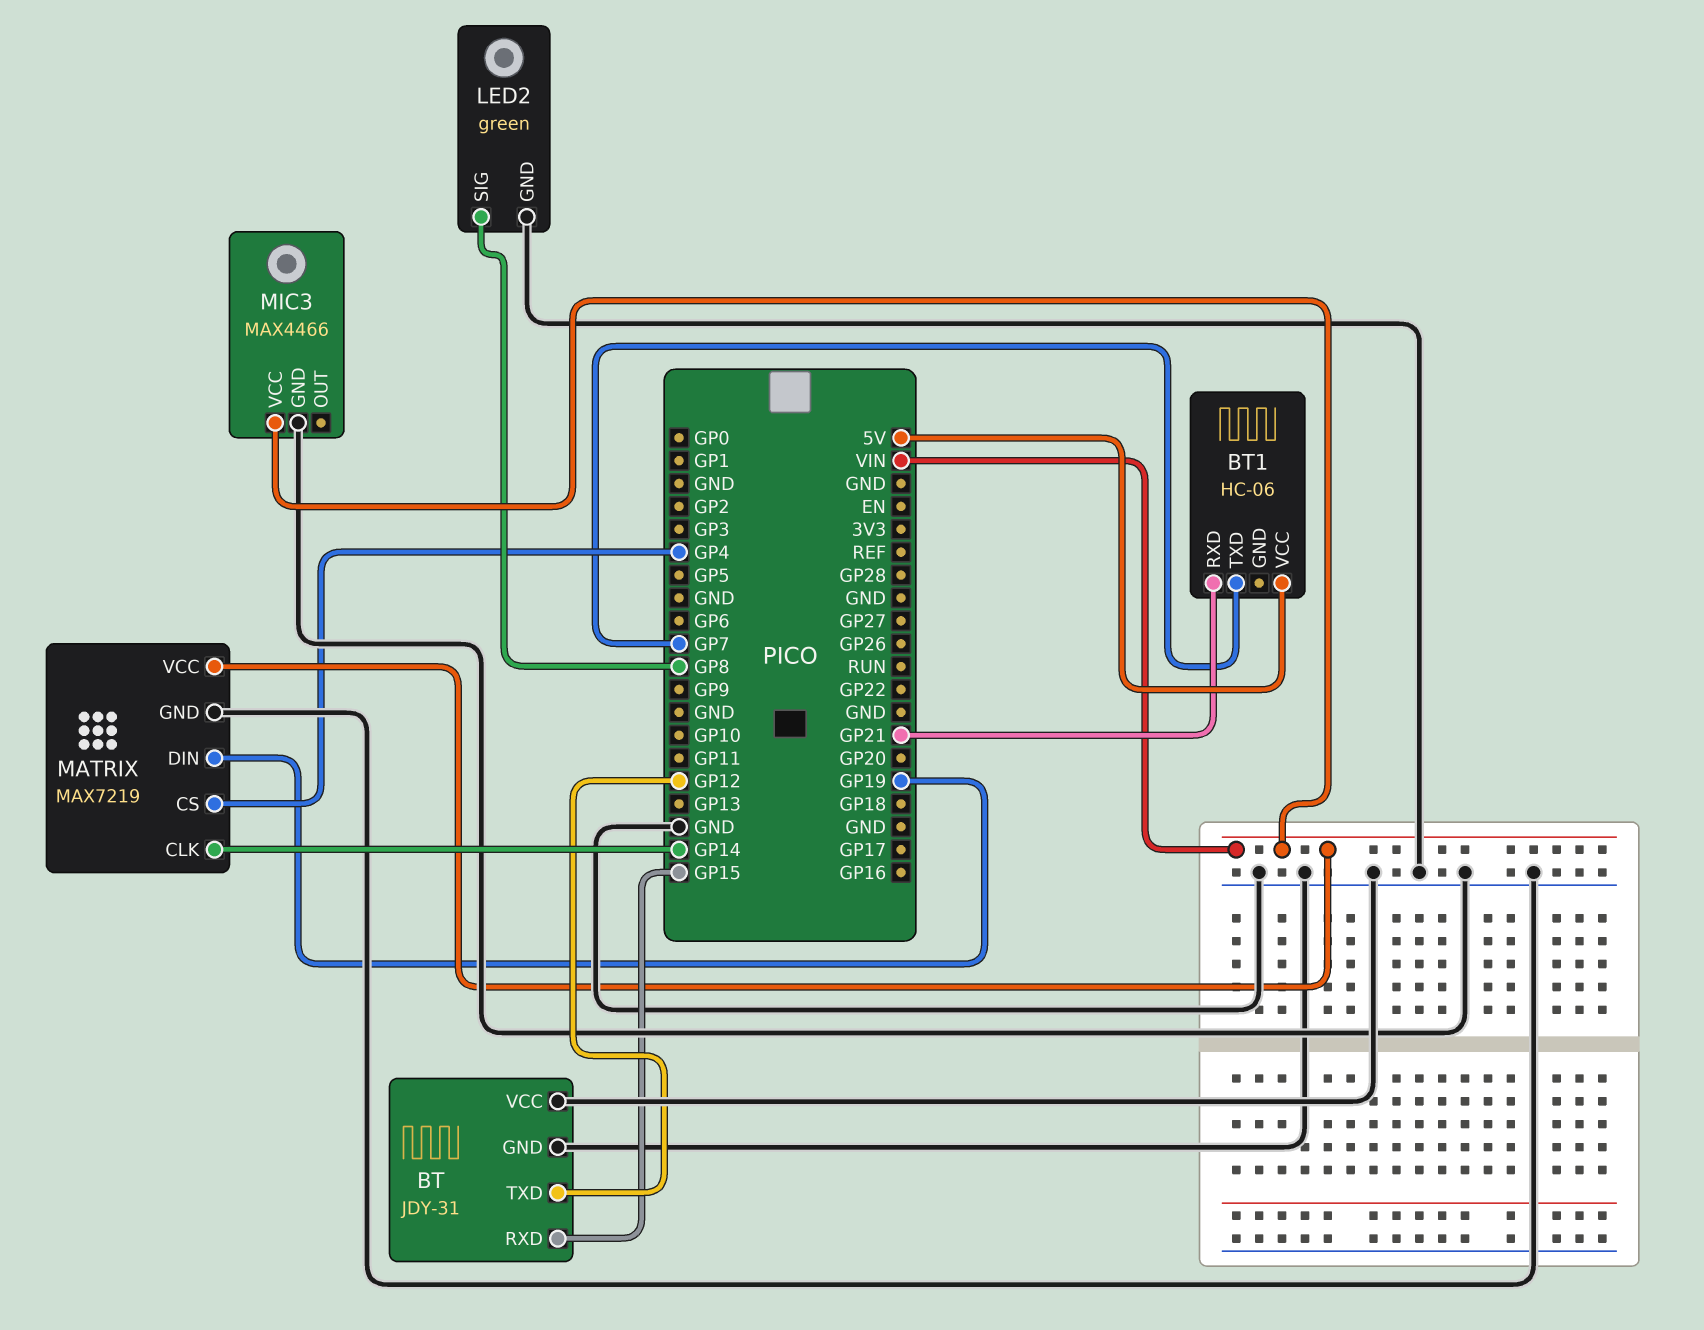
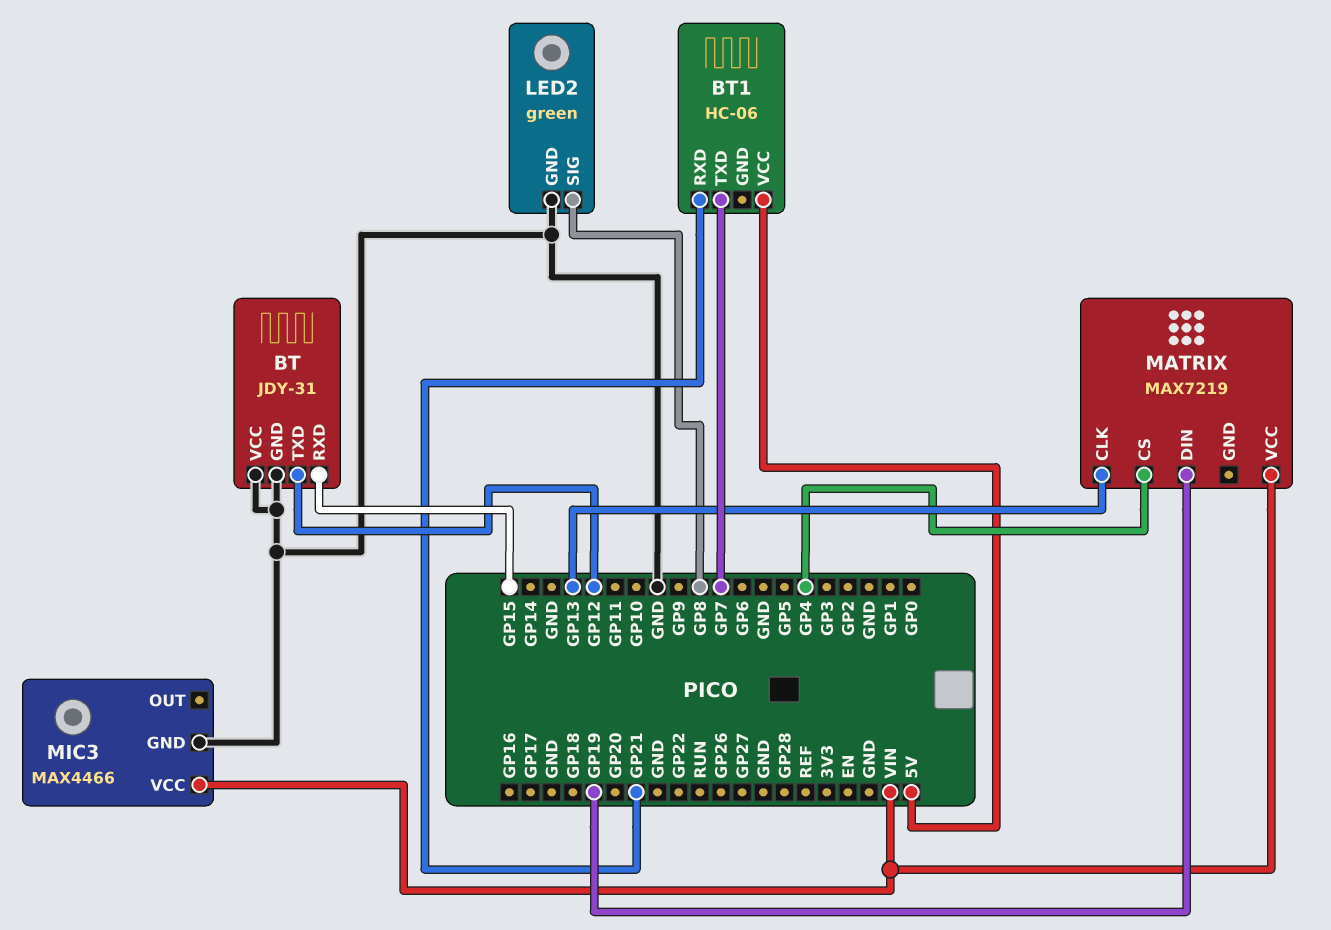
MATRIX pin CLK: GP14 -> GP13
MATRIX pin GND: GND -> none

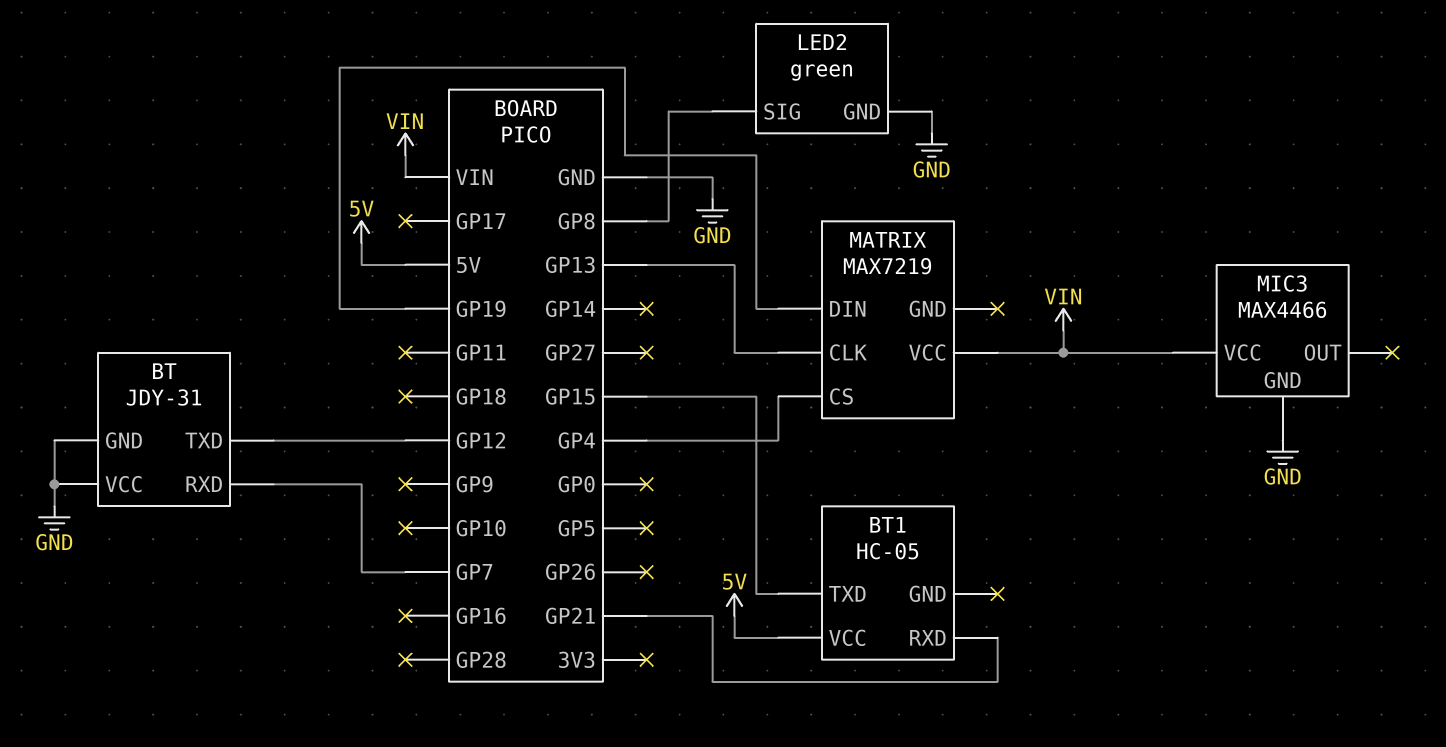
BT pin RXD: GP15 -> GP7
BT1: HC-06 -> HC-05
BT1 pin TXD: GP7 -> GP15

